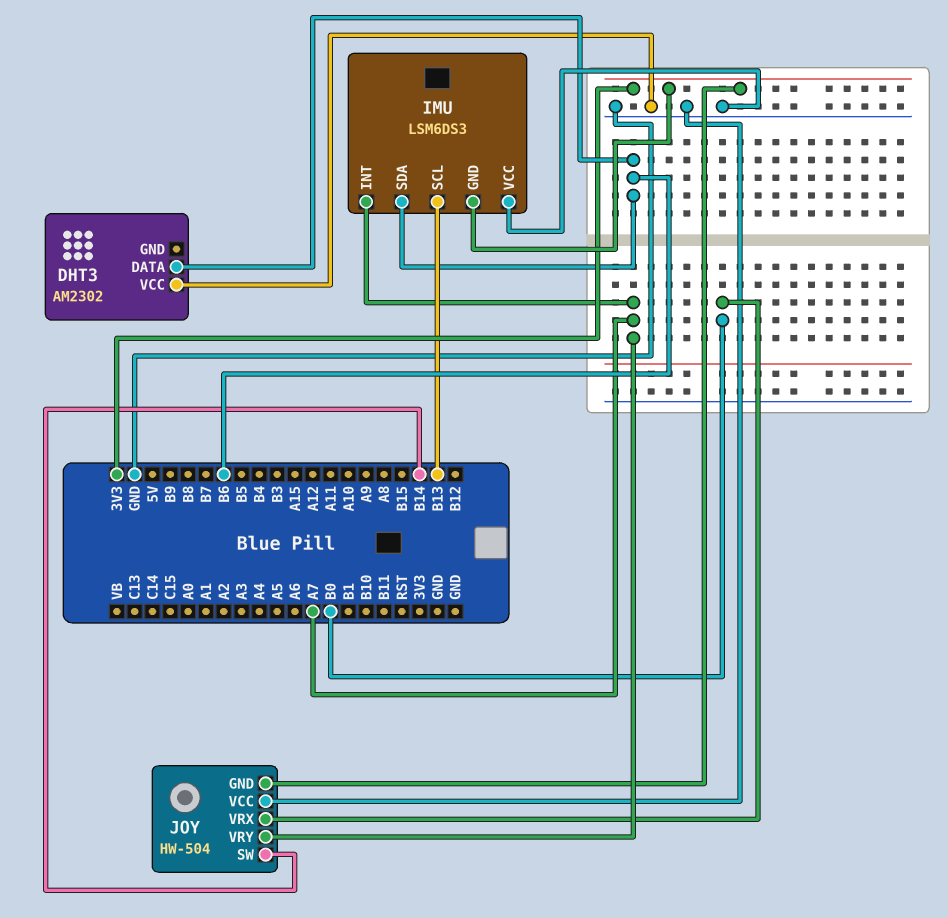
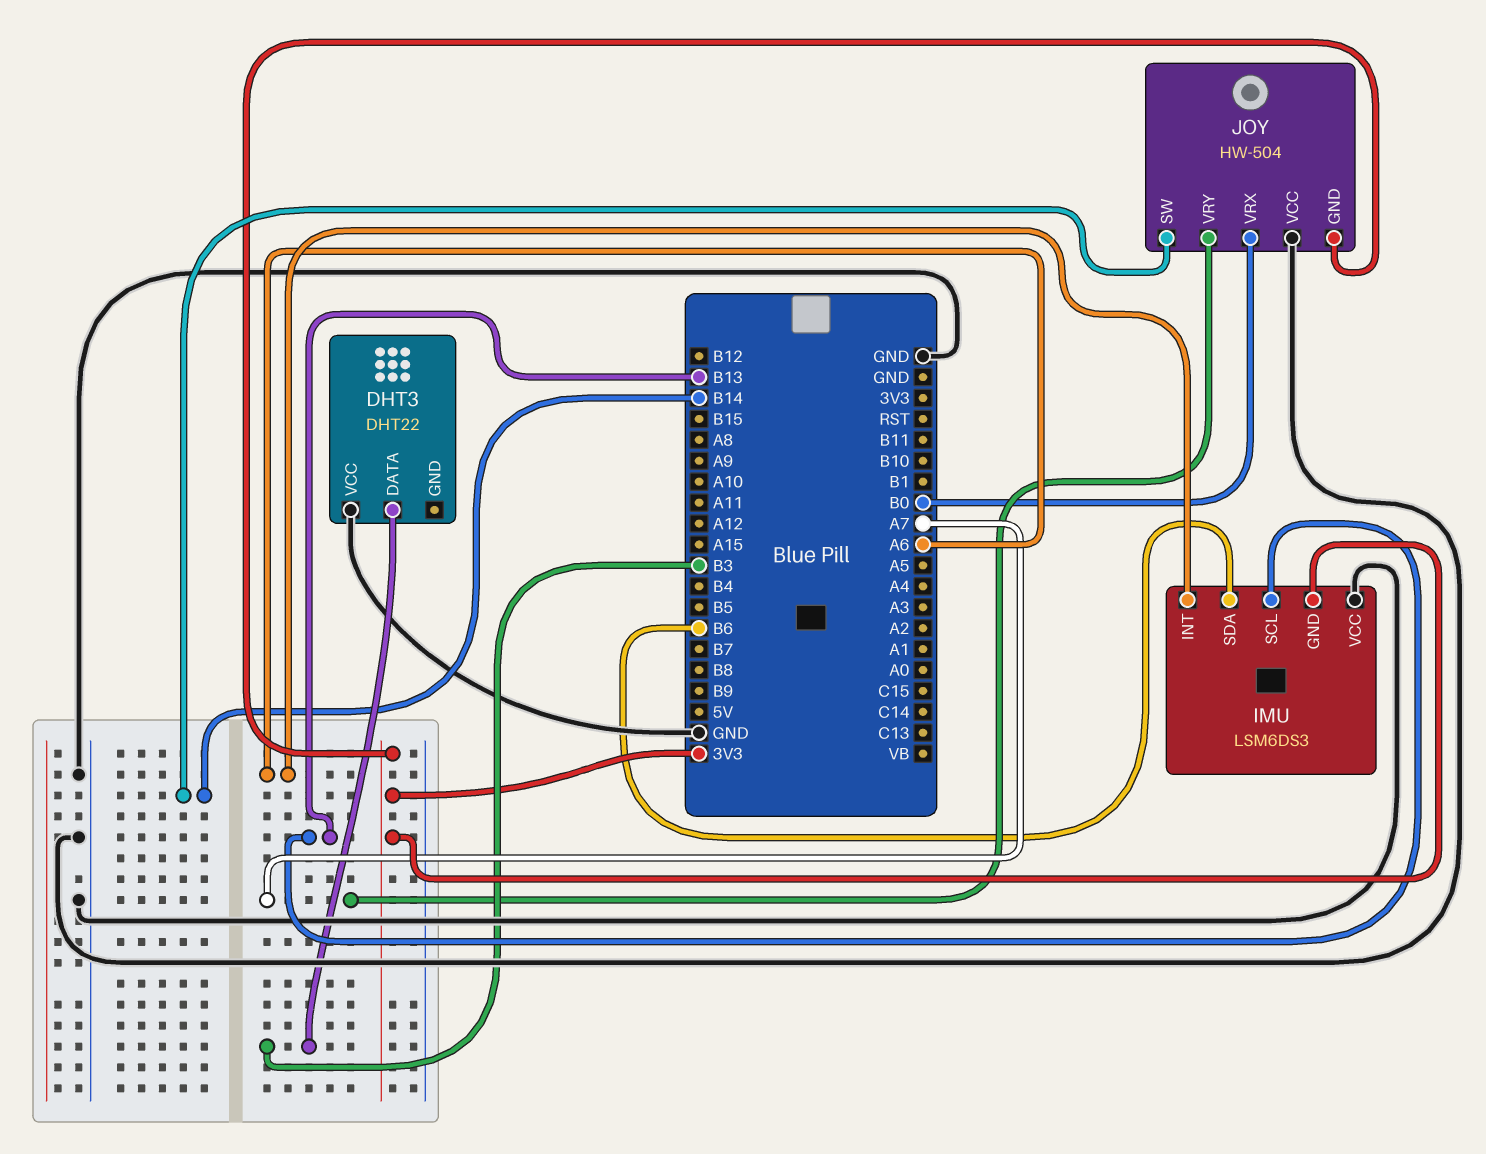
DHT3: AM2302 -> DHT22
DHT3 pin DATA: B6 -> B3
IMU pin INT: A7 -> A6

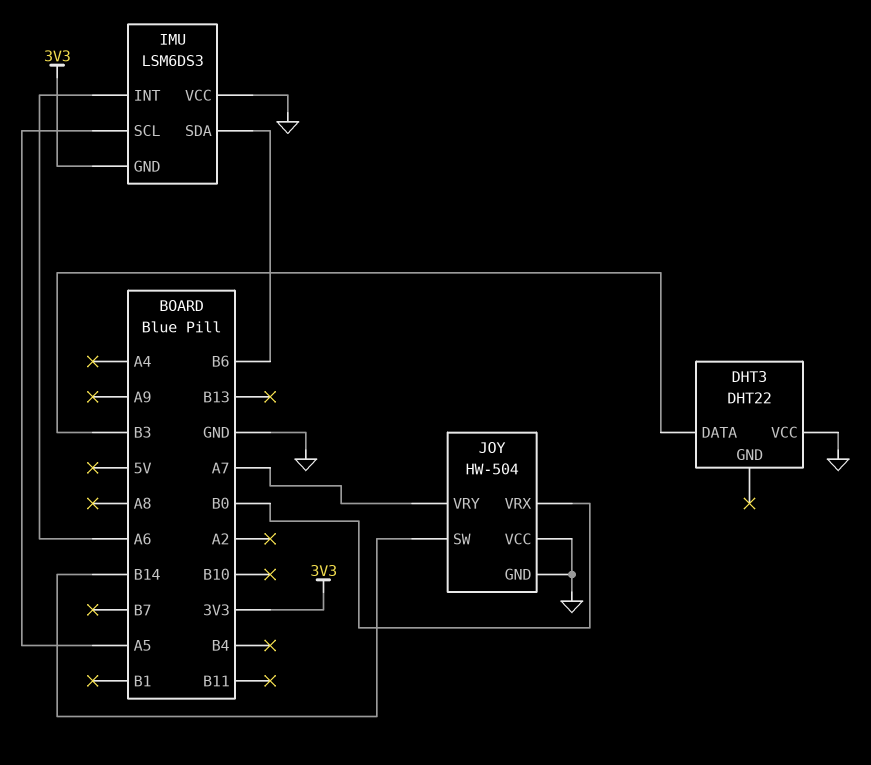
IMU pin SCL: B13 -> A5
JOY pin GND: 3V3 -> GND

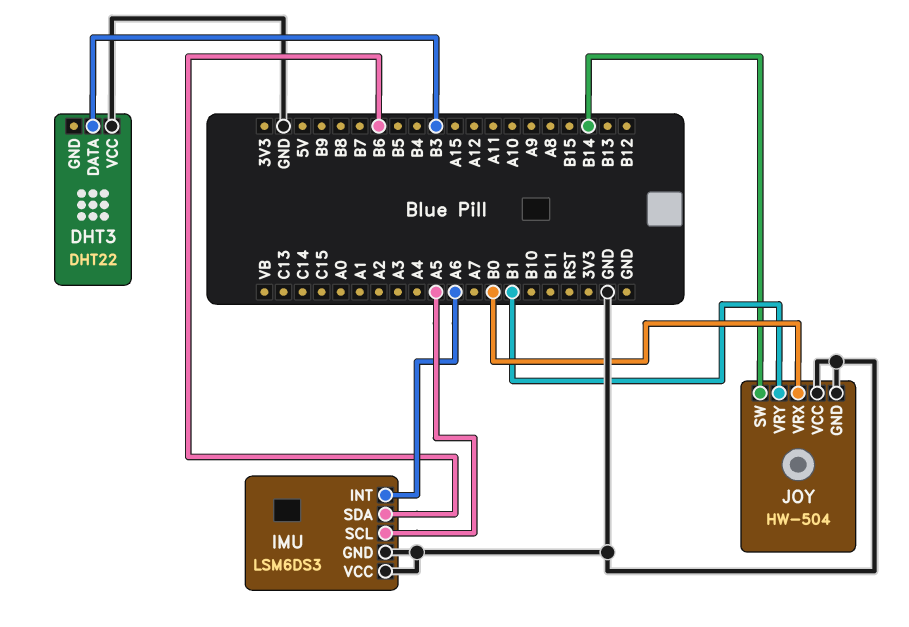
IMU pin GND: 3V3 -> GND
JOY pin VRY: A7 -> B1

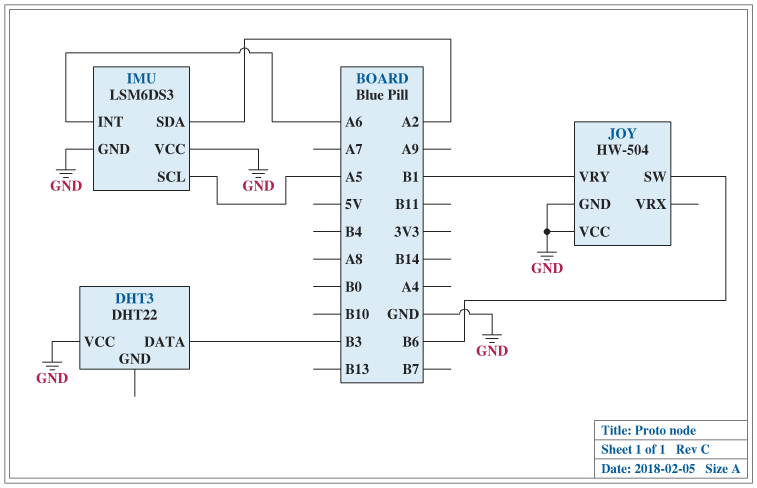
IMU pin SDA: B6 -> A2
JOY pin SW: B14 -> B6
JOY pin VRX: B0 -> none

